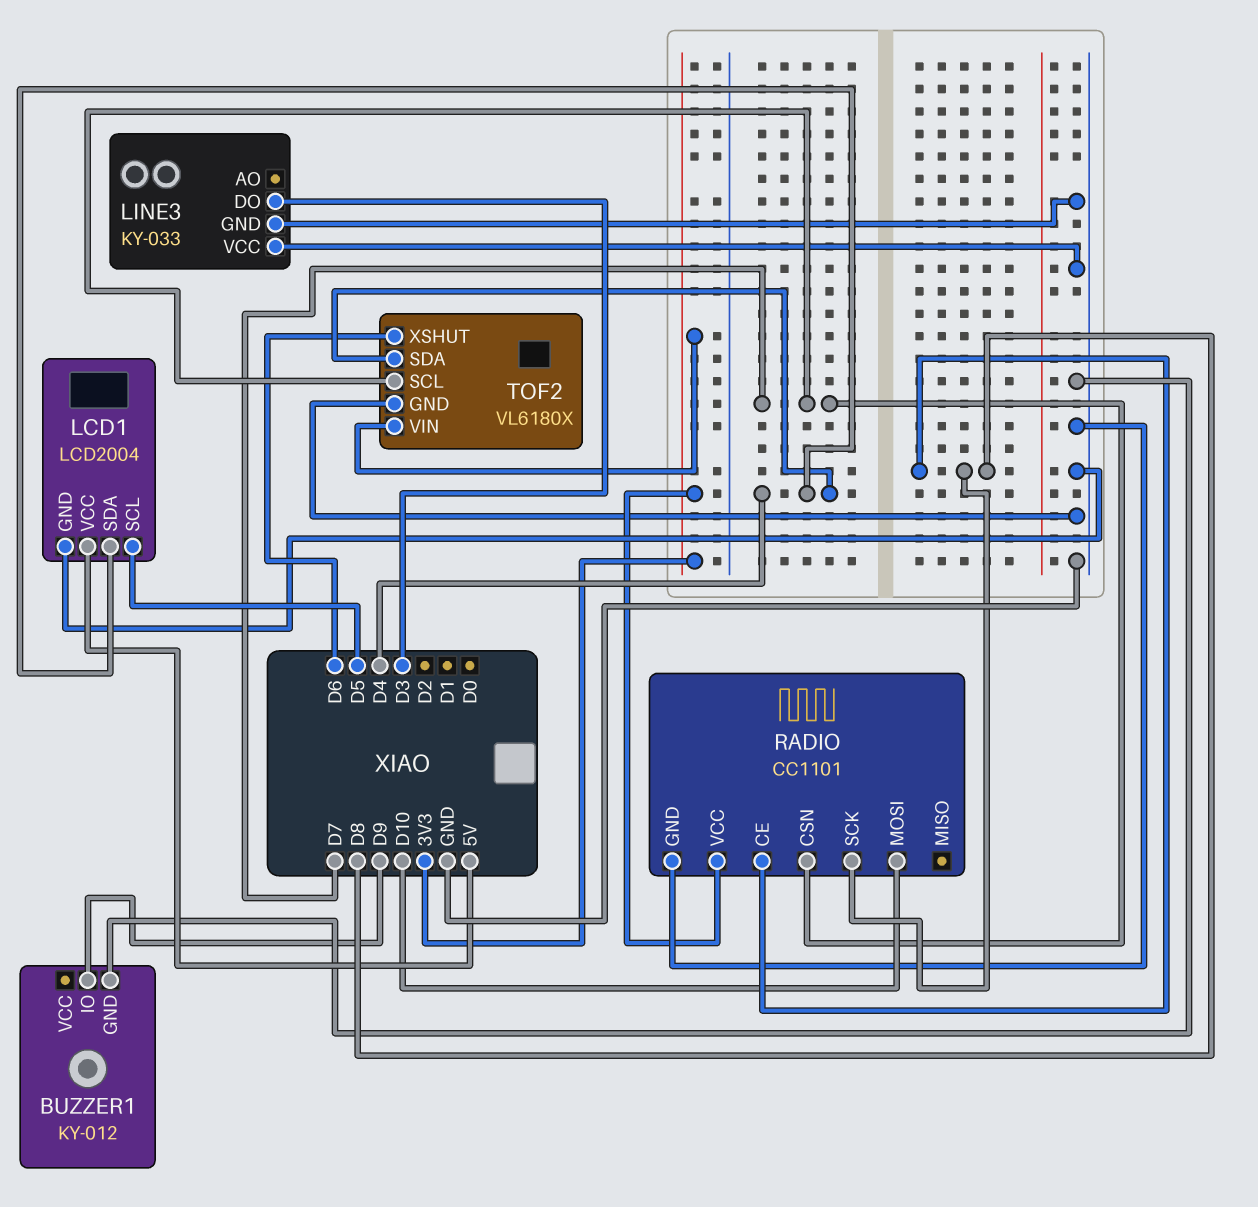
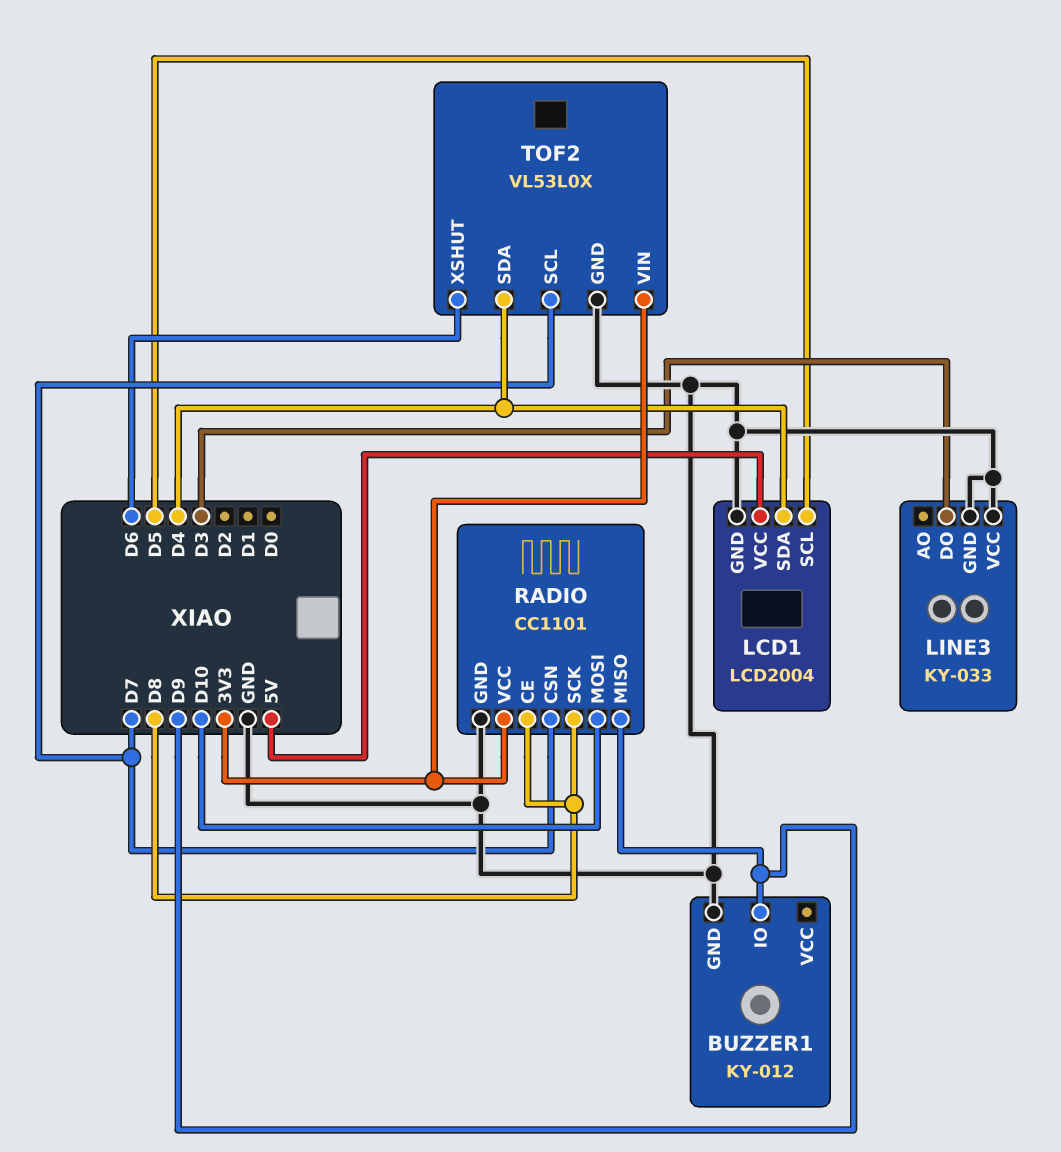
RADIO pin MISO: none -> D9
TOF2: VL6180X -> VL53L0X

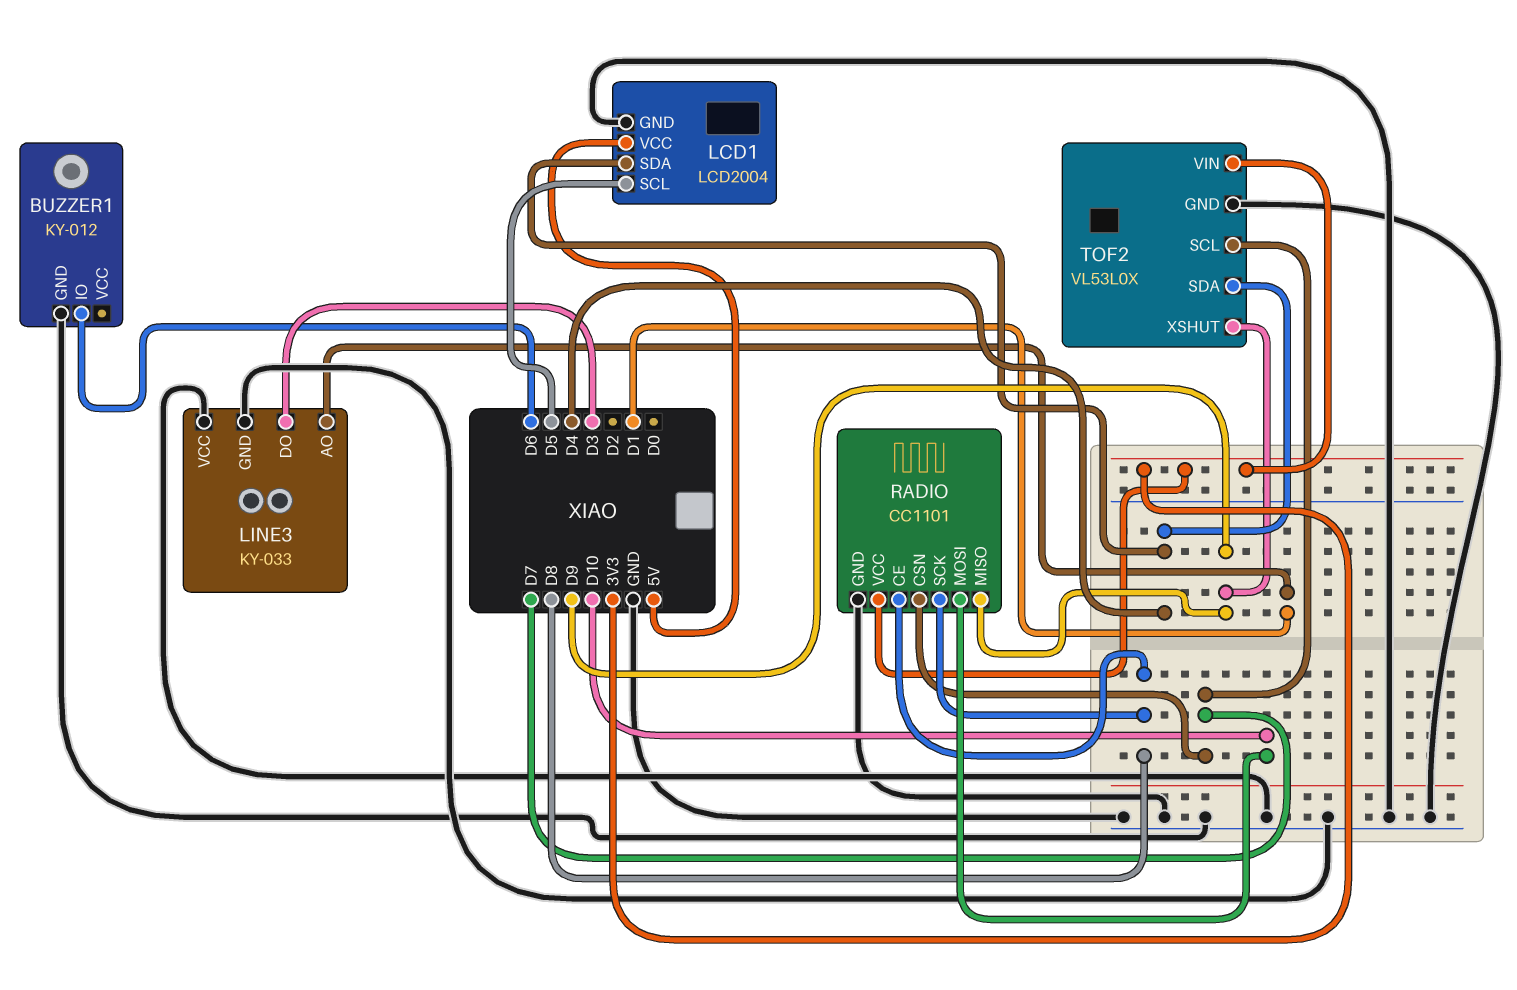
BUZZER1 pin IO: D9 -> D6
LINE3 pin AO: none -> D1
TOF2 pin XSHUT: D6 -> D9

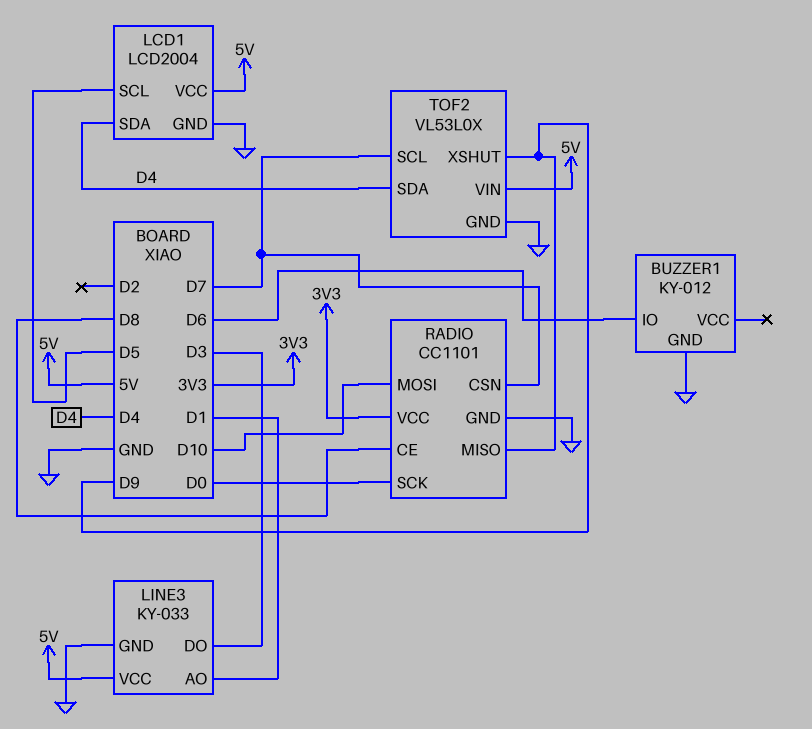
LINE3 pin VCC: GND -> 5V
RADIO pin SCK: D8 -> D0
TOF2 pin VIN: 3V3 -> 5V

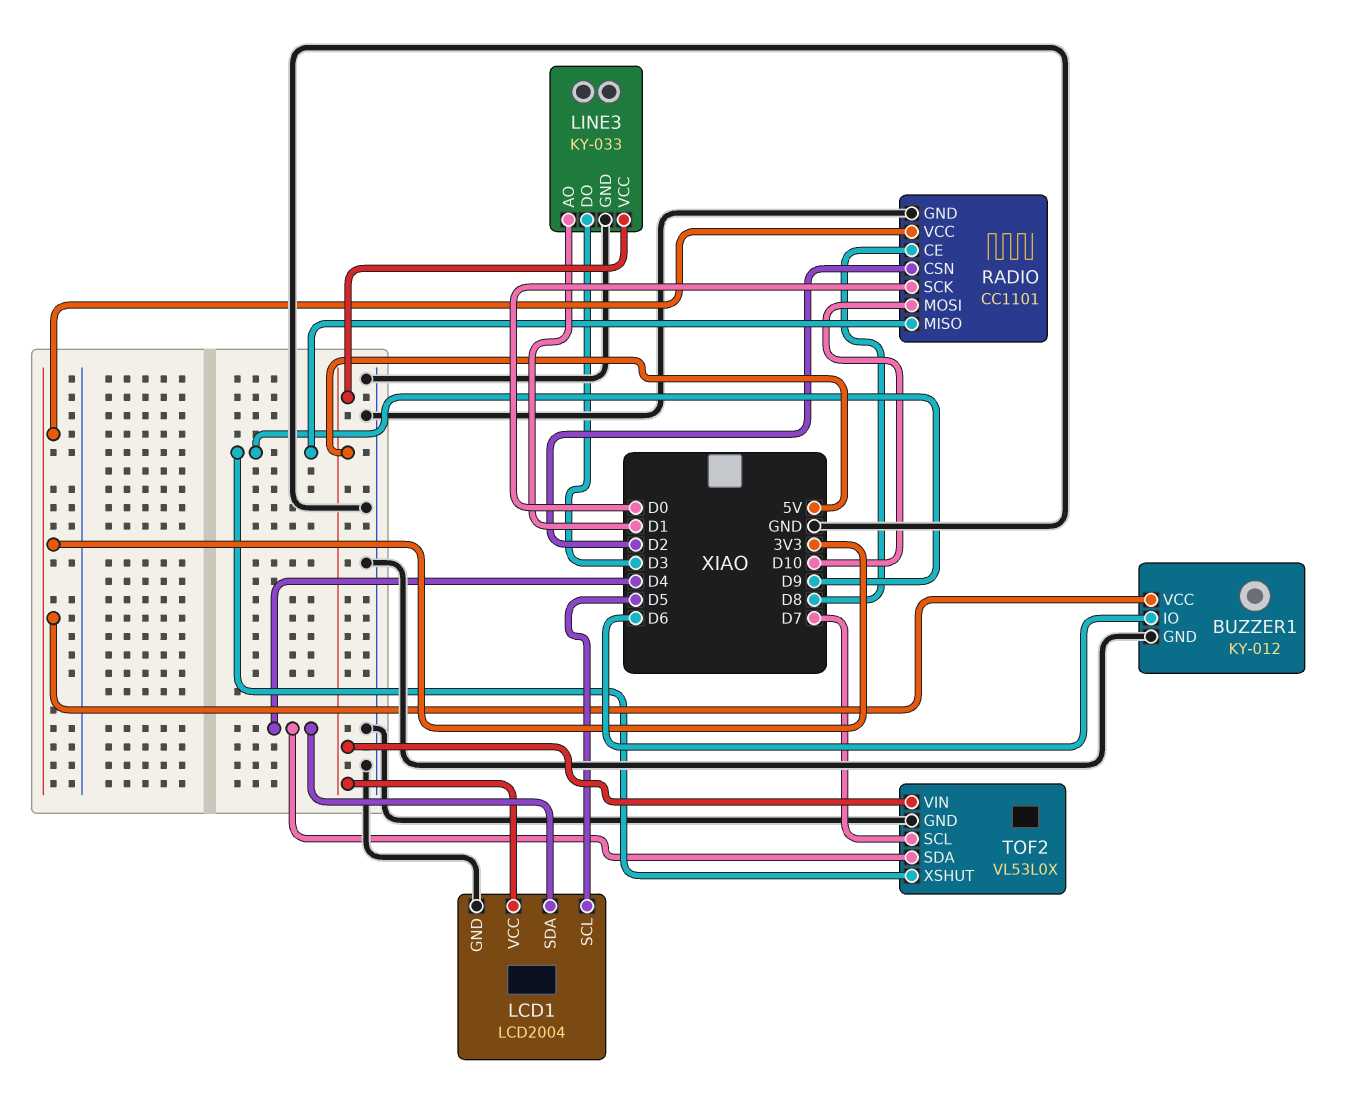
BUZZER1 pin VCC: none -> 3V3
RADIO pin CSN: D7 -> D2

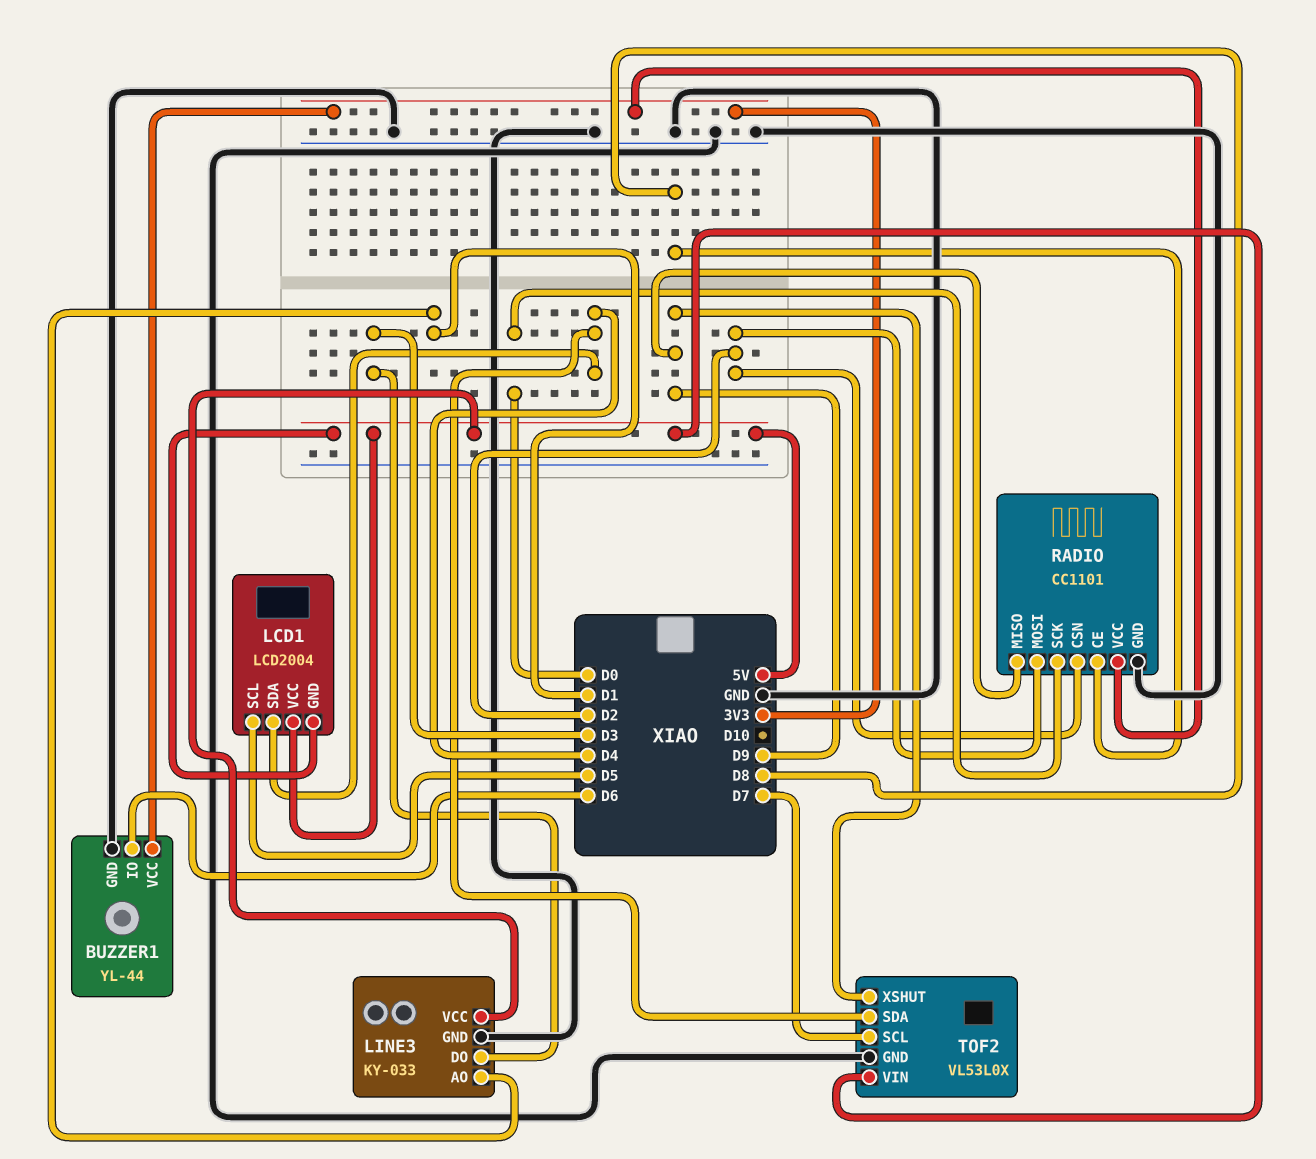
BUZZER1: KY-012 -> YL-44
LCD1 pin GND: GND -> 5V
RADIO pin MOSI: D10 -> D2

